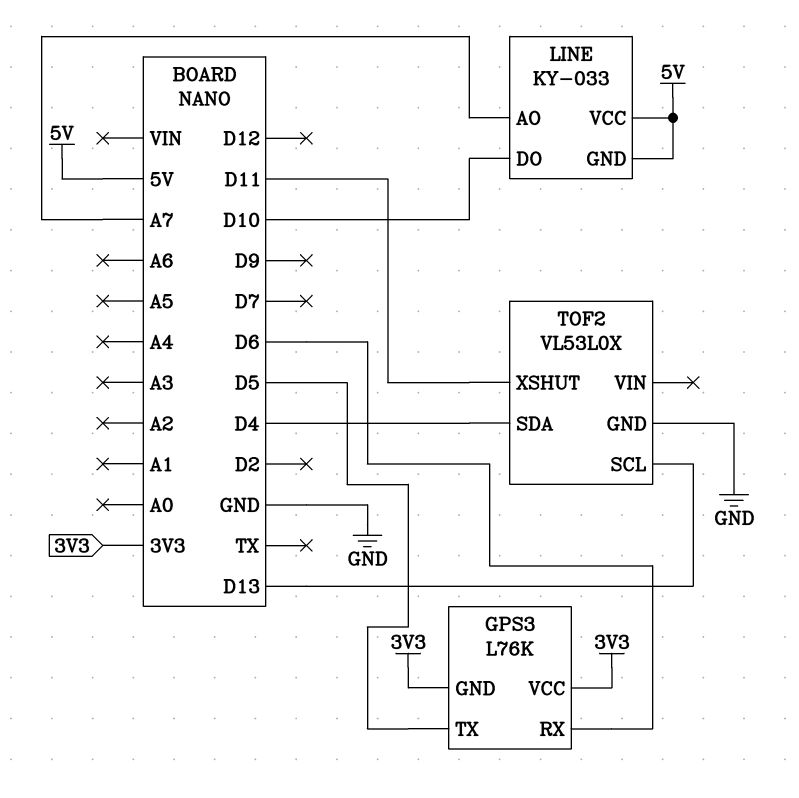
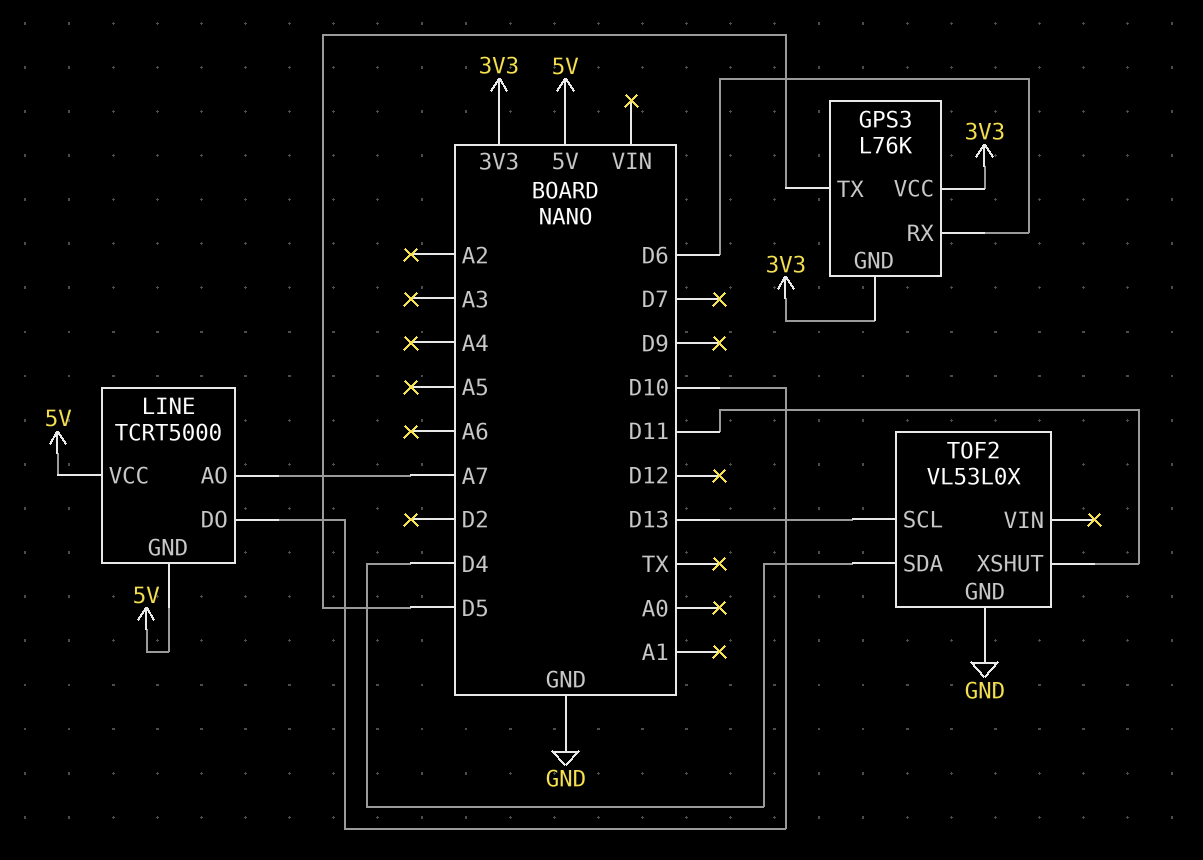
LINE: KY-033 -> TCRT5000

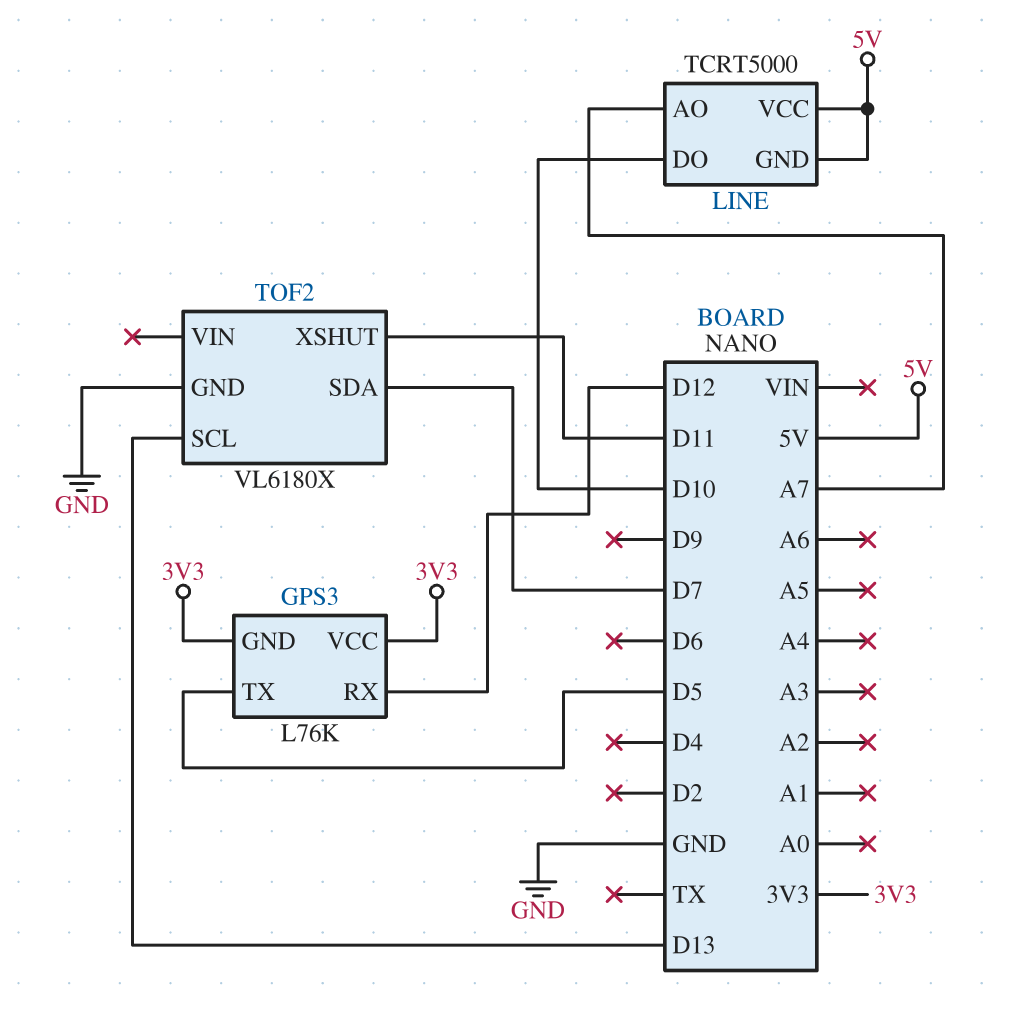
GPS3 pin RX: D6 -> D12
TOF2: VL53L0X -> VL6180X
TOF2 pin SDA: D4 -> D7

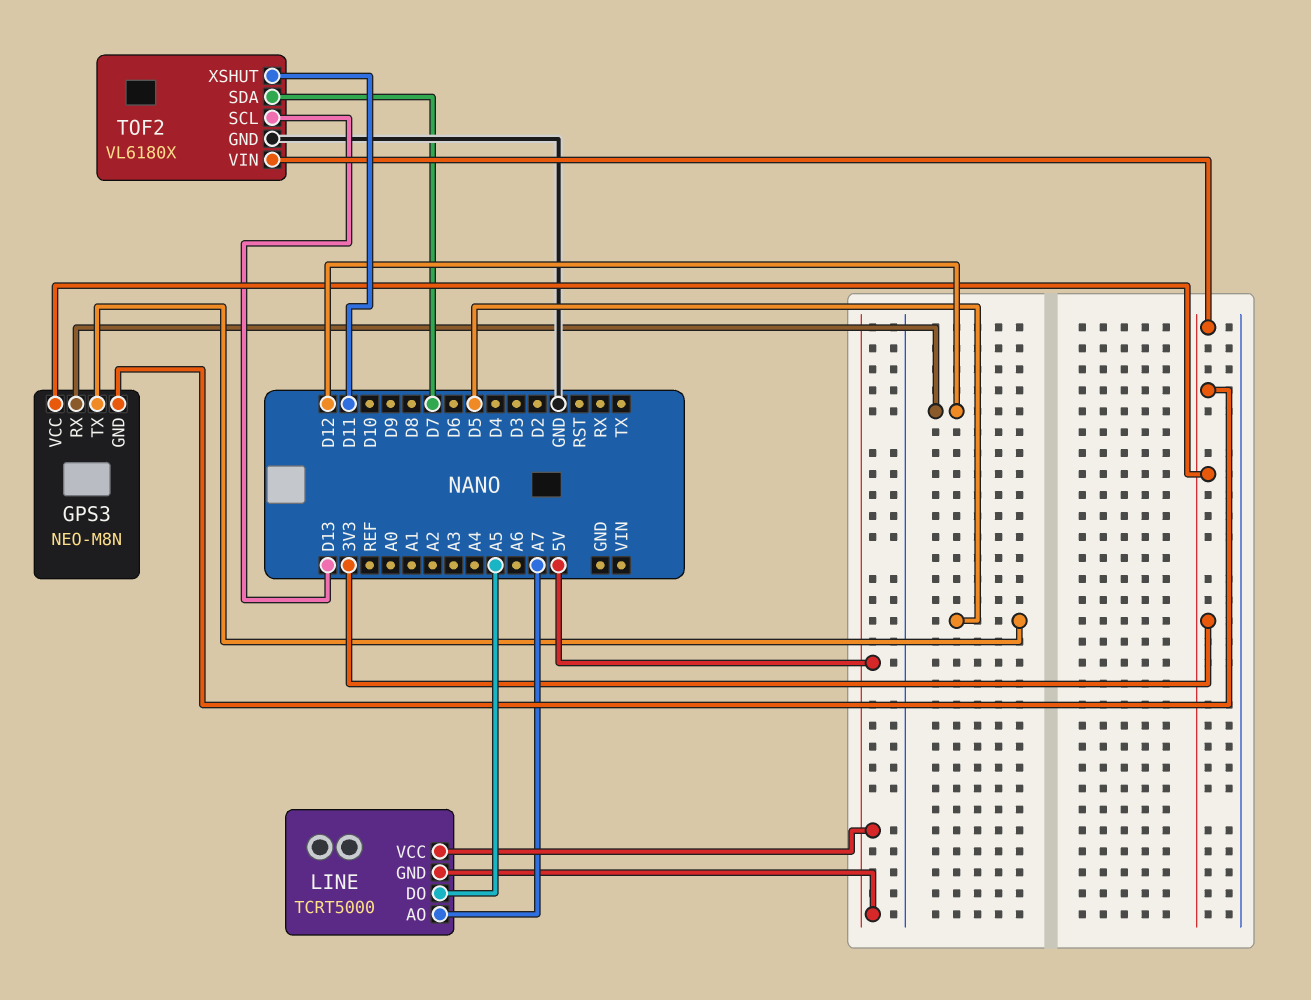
GPS3: L76K -> NEO-M8N
LINE pin DO: D10 -> A5
TOF2 pin VIN: none -> 3V3

